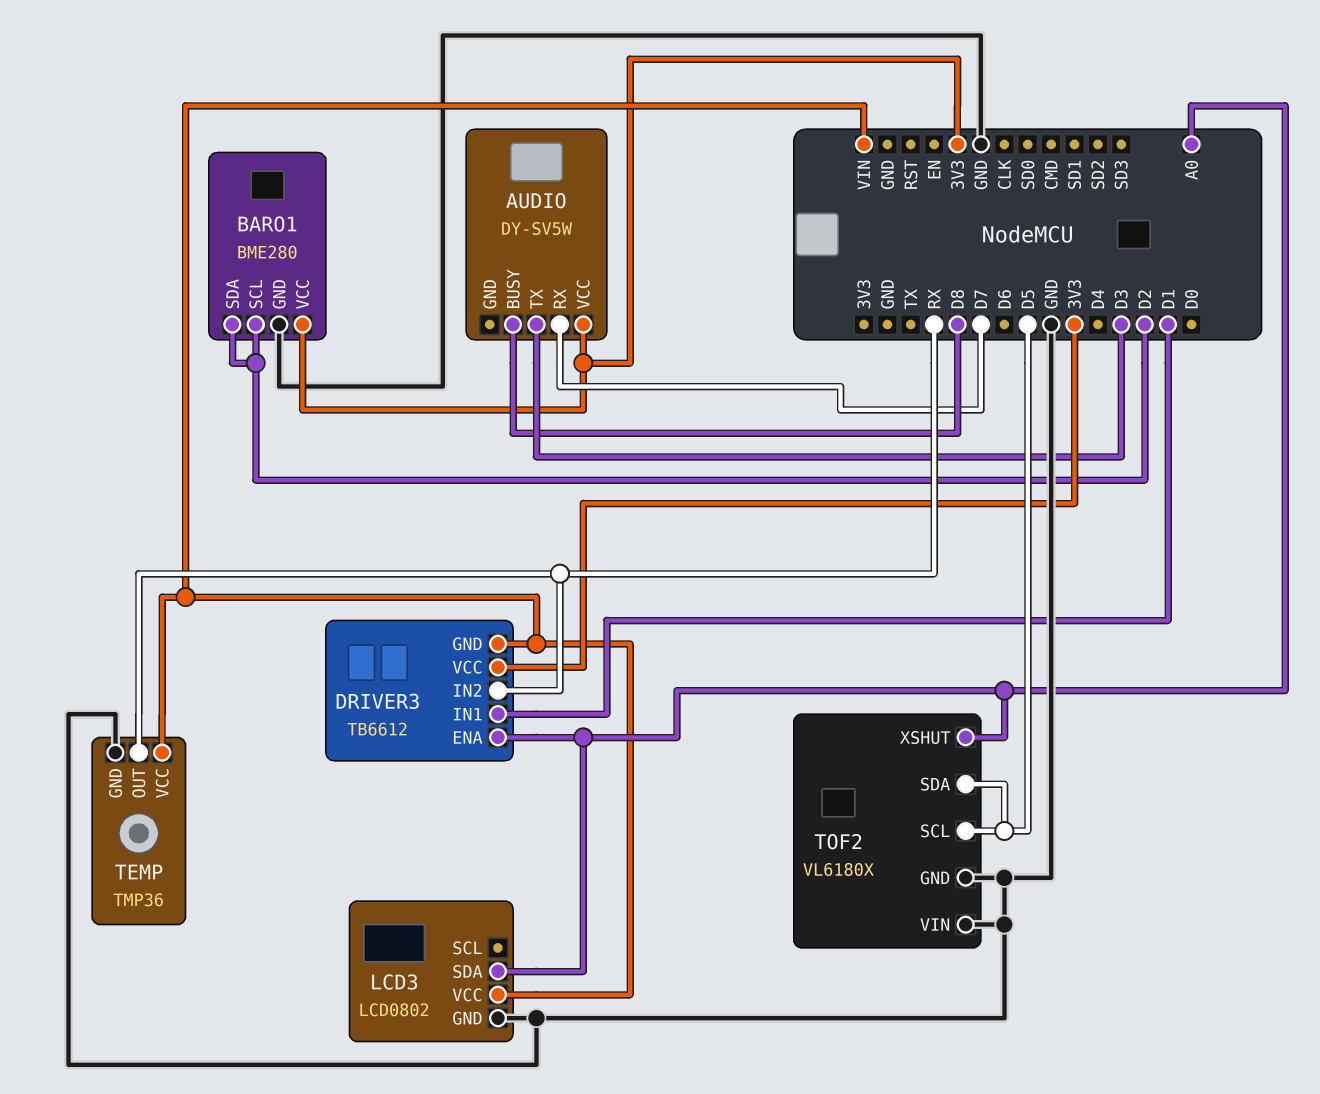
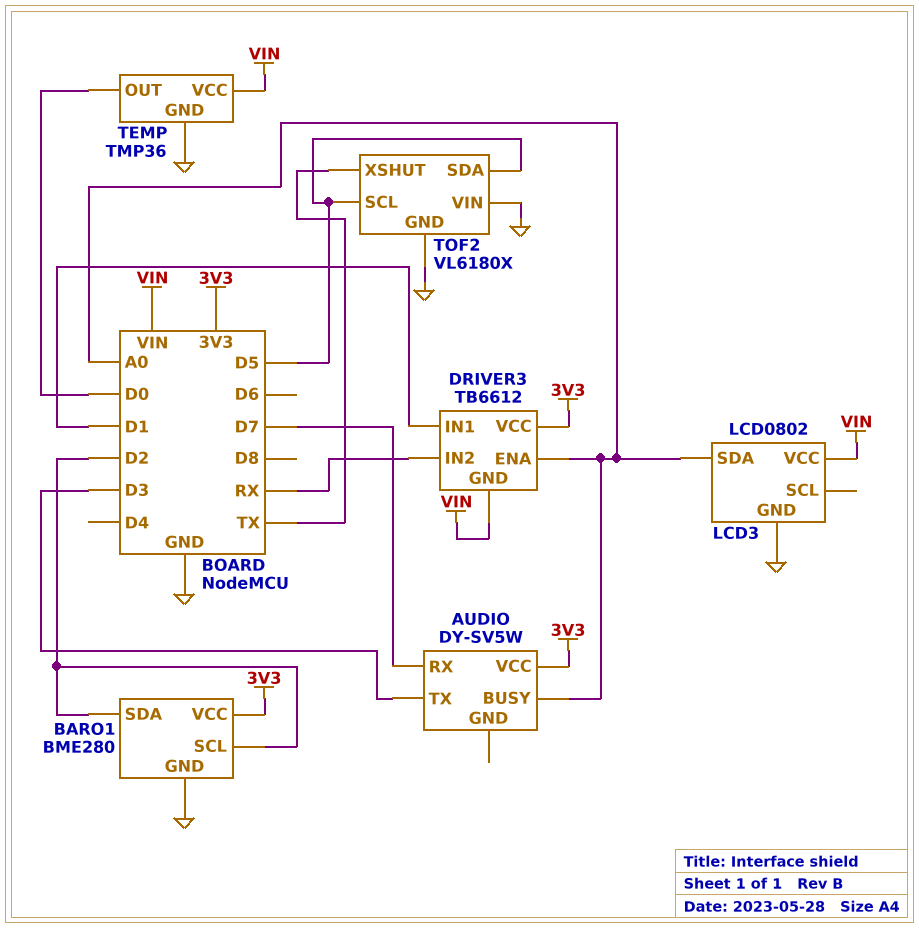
AUDIO pin BUSY: D8 -> A0
TEMP pin OUT: RX -> D0
TOF2 pin XSHUT: A0 -> TX

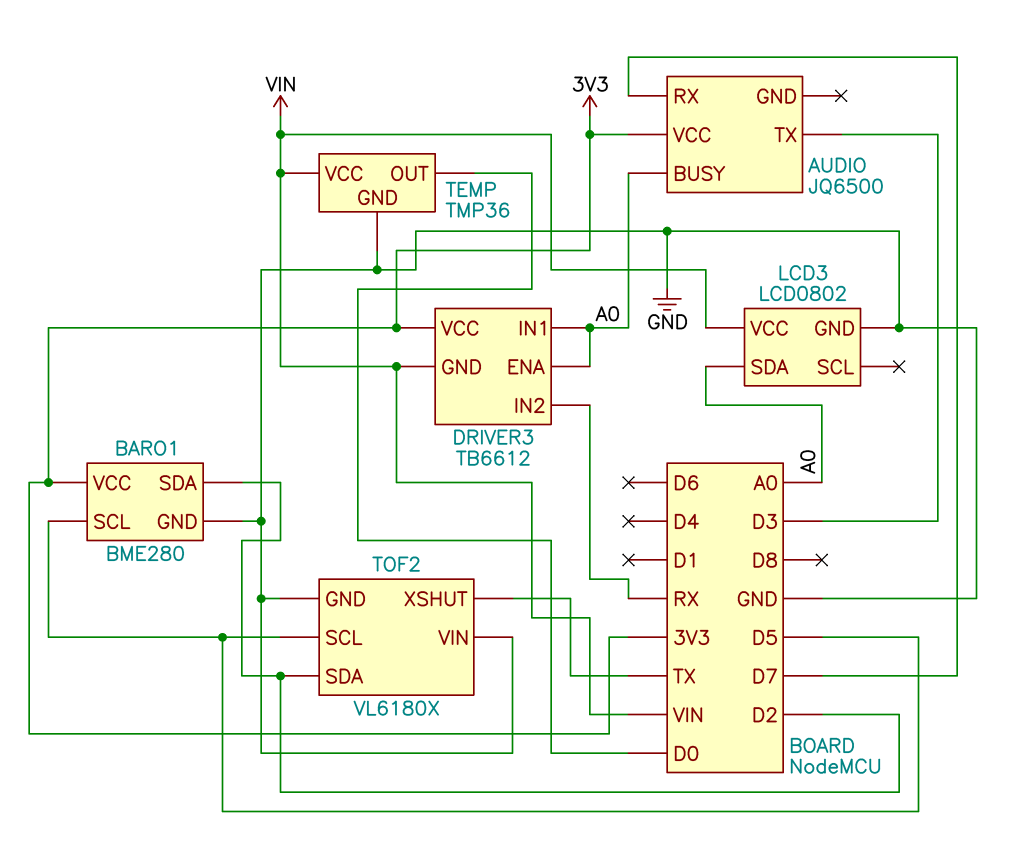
AUDIO: DY-SV5W -> JQ6500
BARO1 pin SCL: D2 -> D5
DRIVER3 pin IN1: D1 -> A0
TOF2 pin SDA: D5 -> D2

